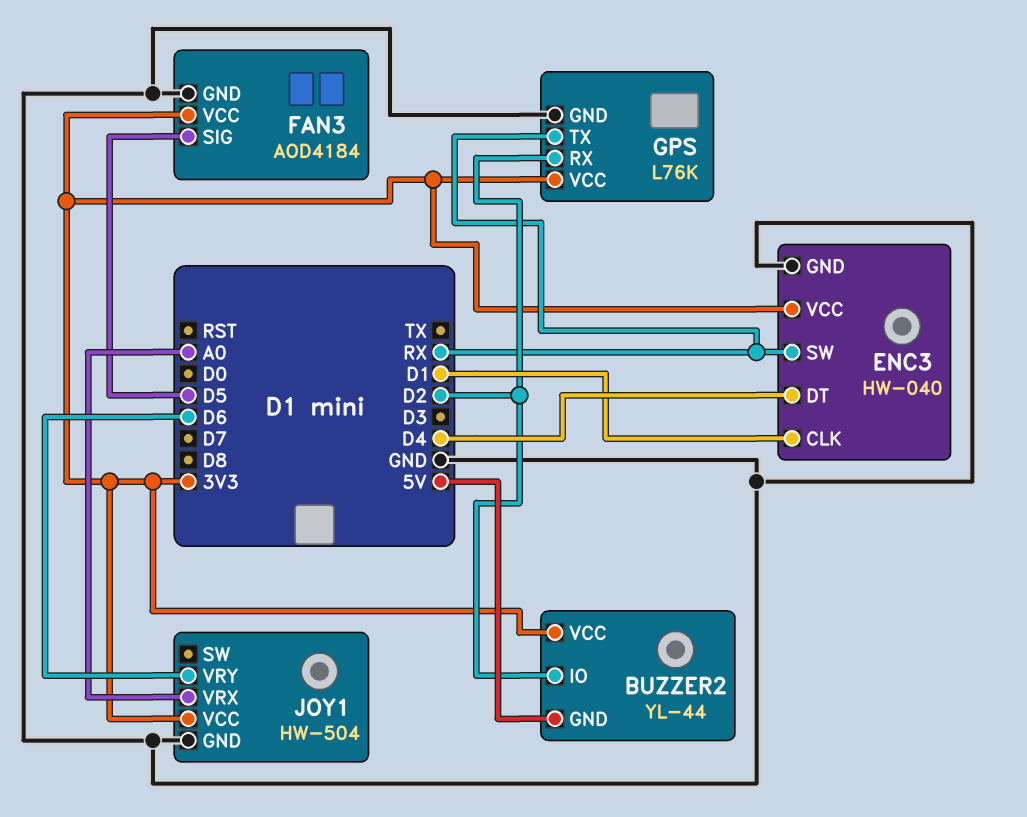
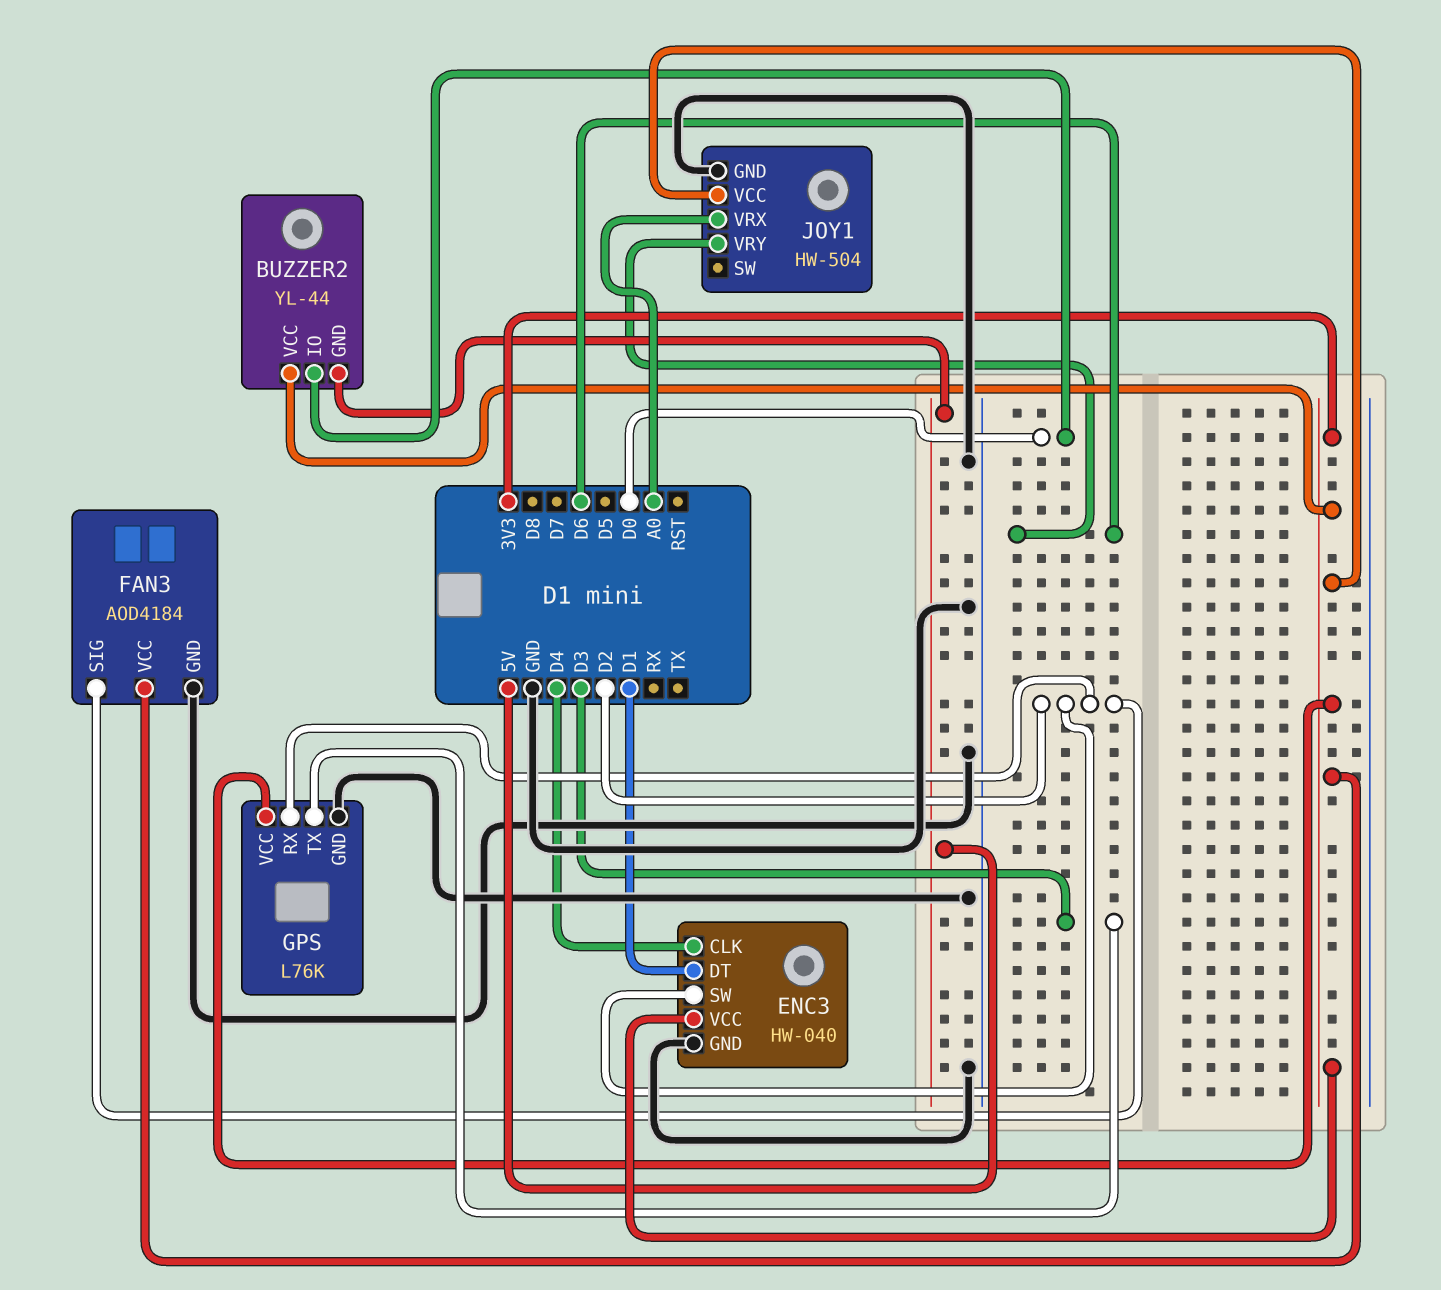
BUZZER2 pin IO: D2 -> D0
ENC3 pin CLK: D1 -> D4
ENC3 pin DT: D4 -> D1
ENC3 pin SW: RX -> D2
FAN3 pin SIG: D5 -> D2
GPS pin TX: RX -> D3

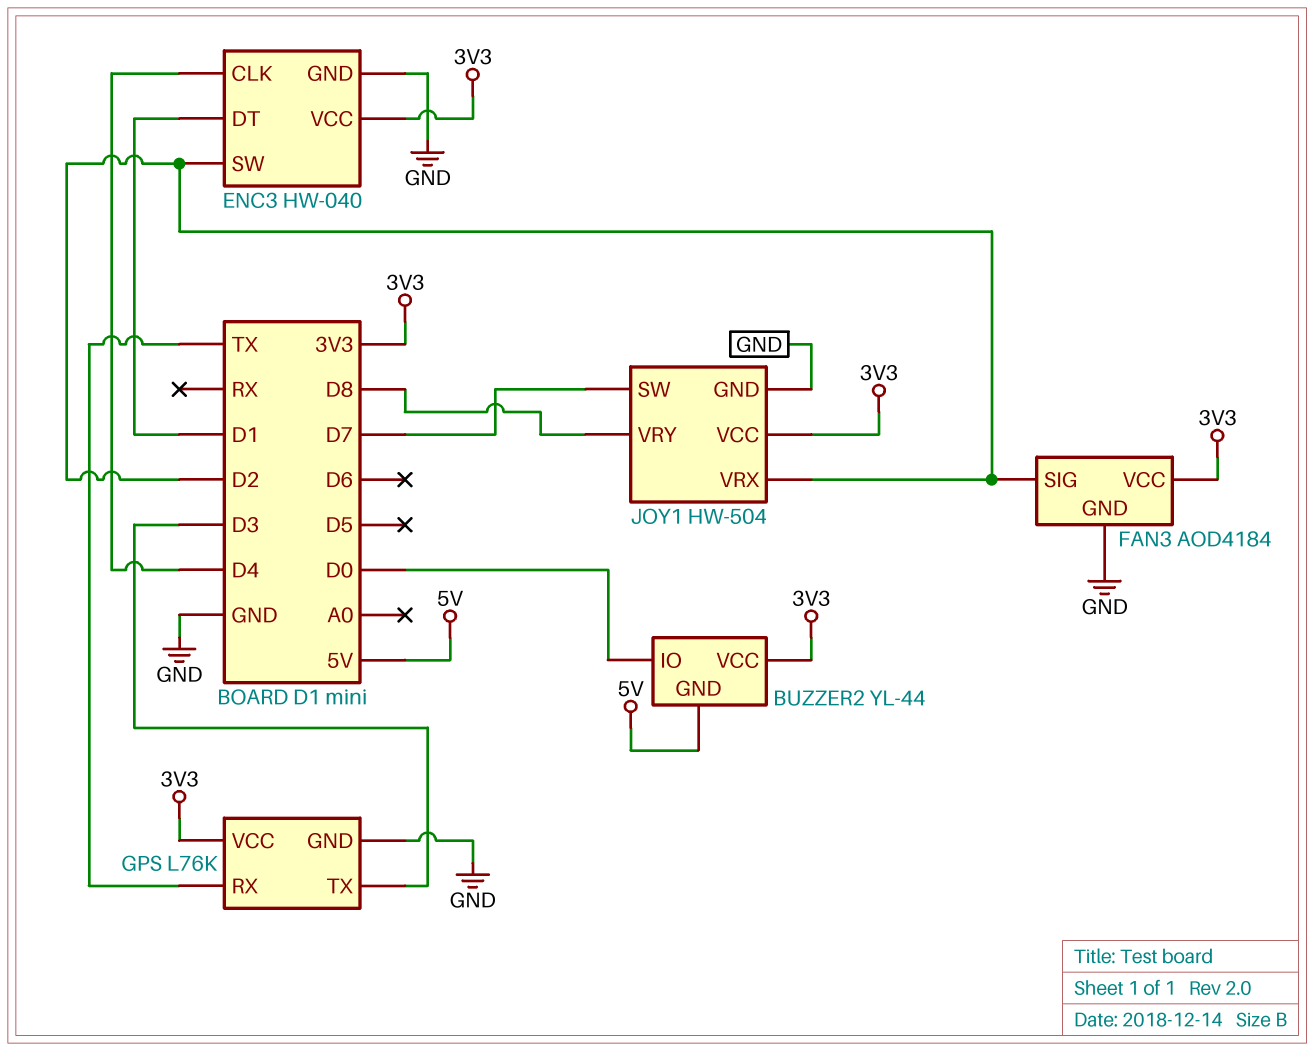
GPS pin RX: D2 -> TX
JOY1 pin SW: none -> D7
JOY1 pin VRX: A0 -> D2
JOY1 pin VRY: D6 -> D8

